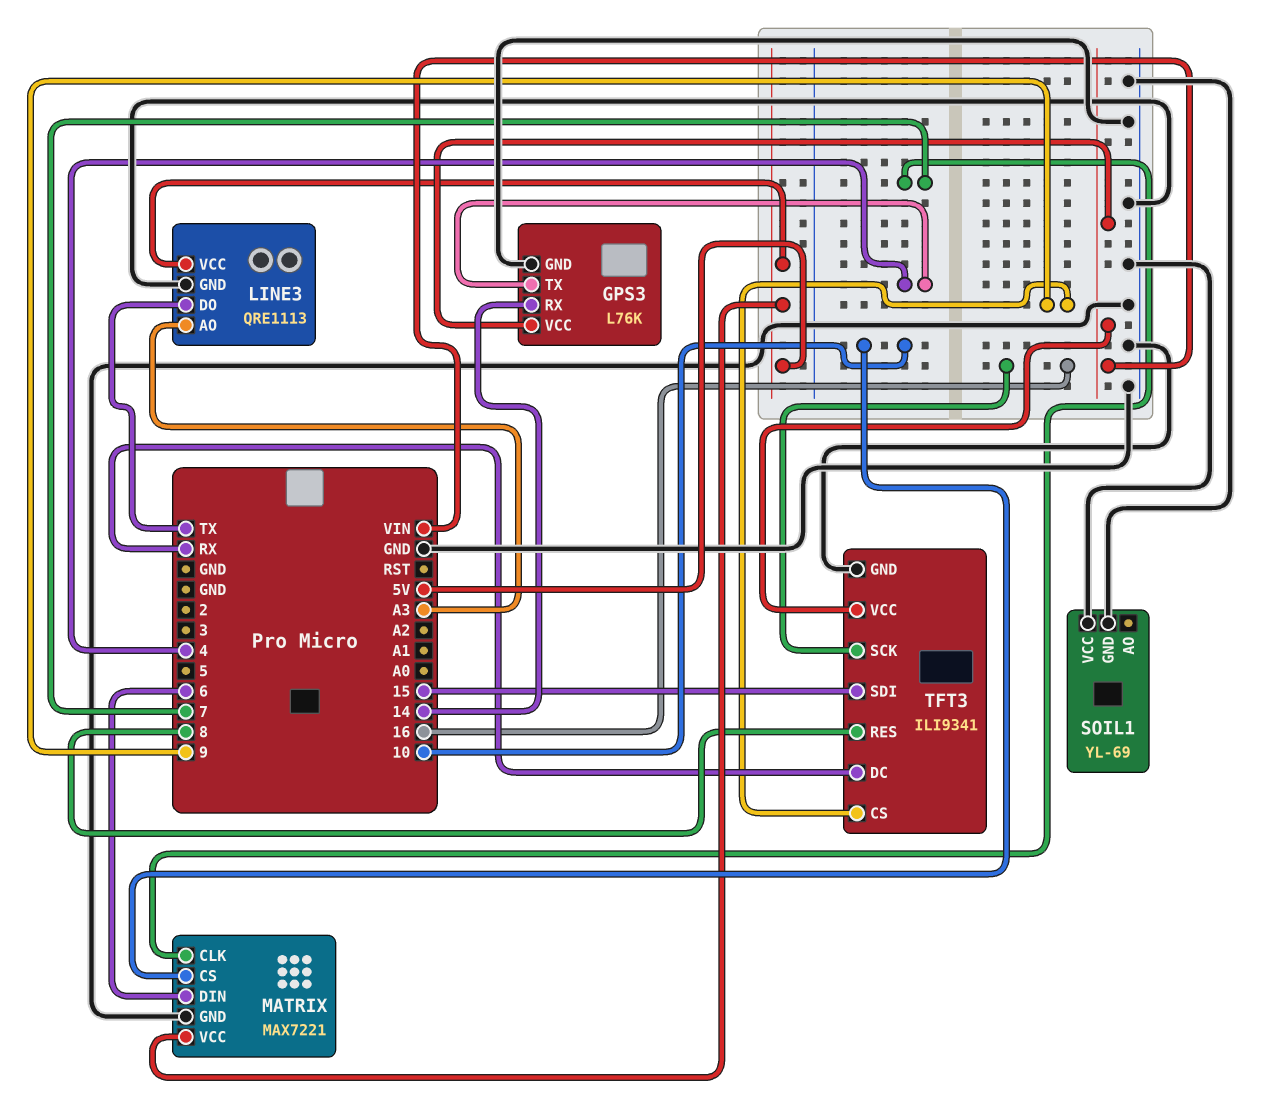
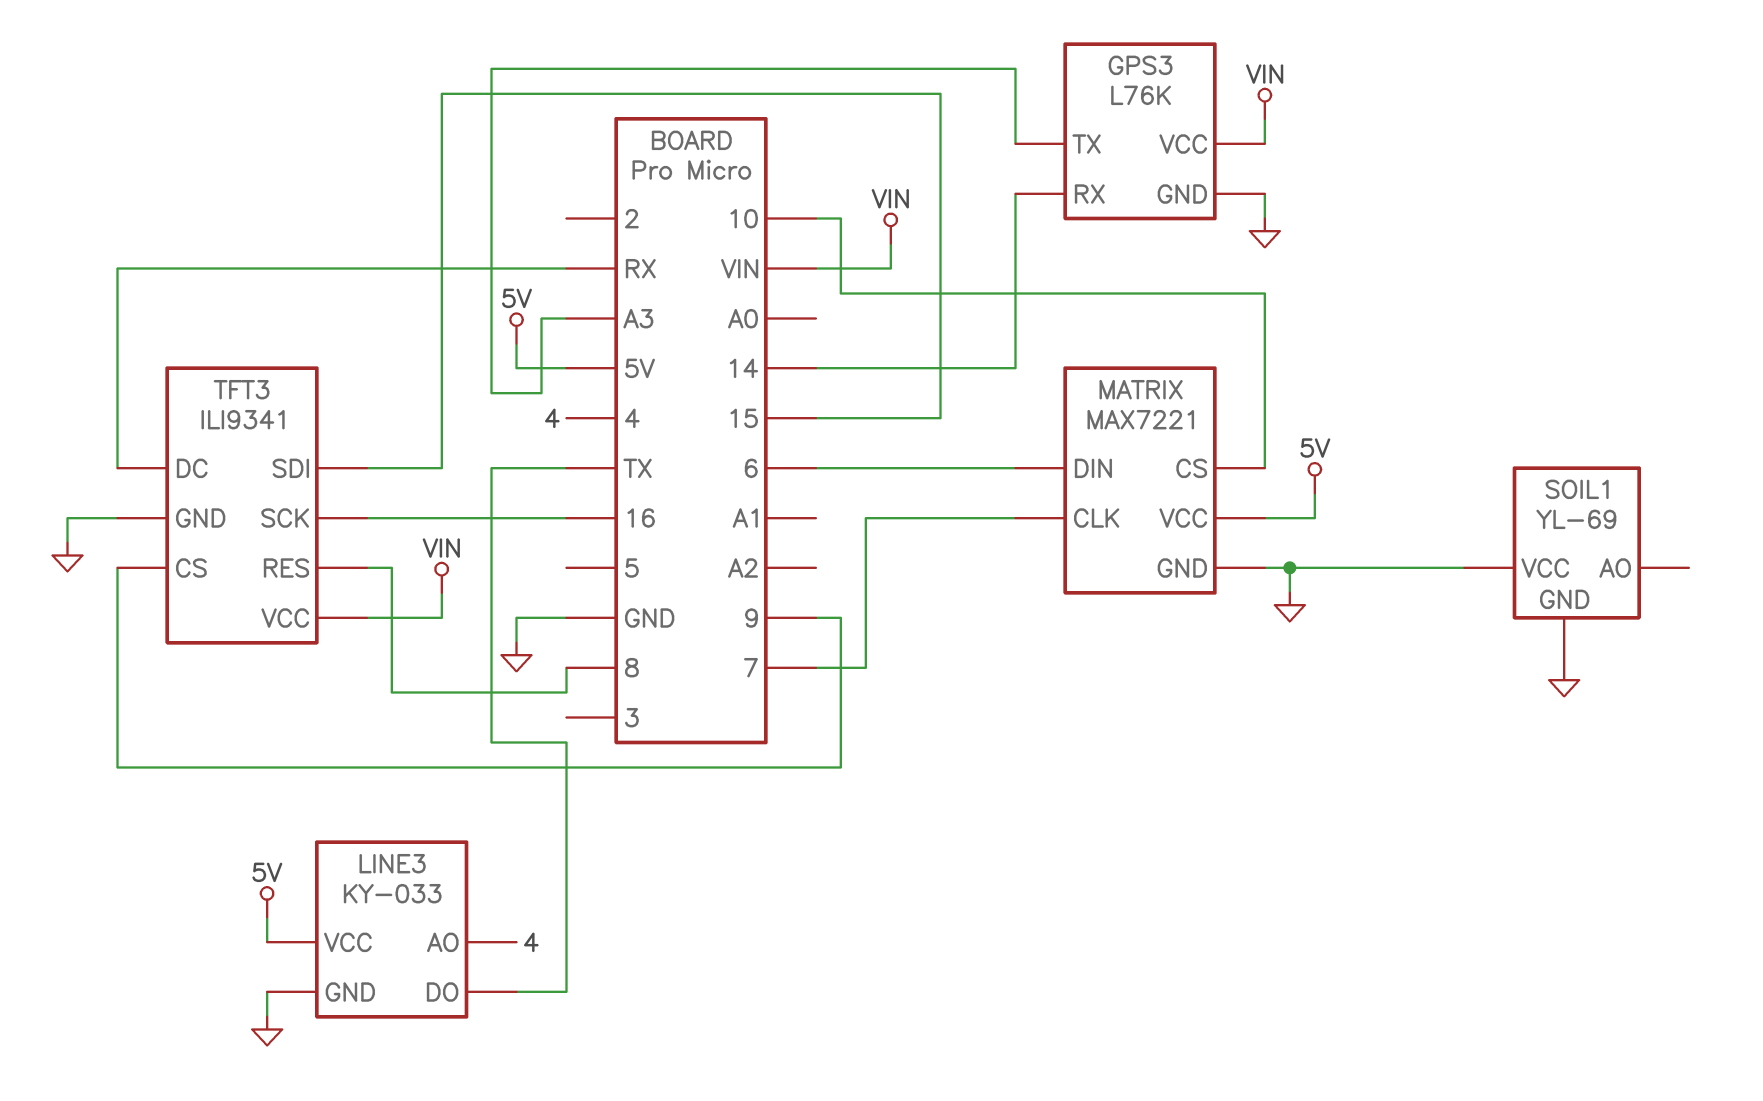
GPS3 pin TX: 4 -> A3
LINE3: QRE1113 -> KY-033
LINE3 pin AO: A3 -> 4

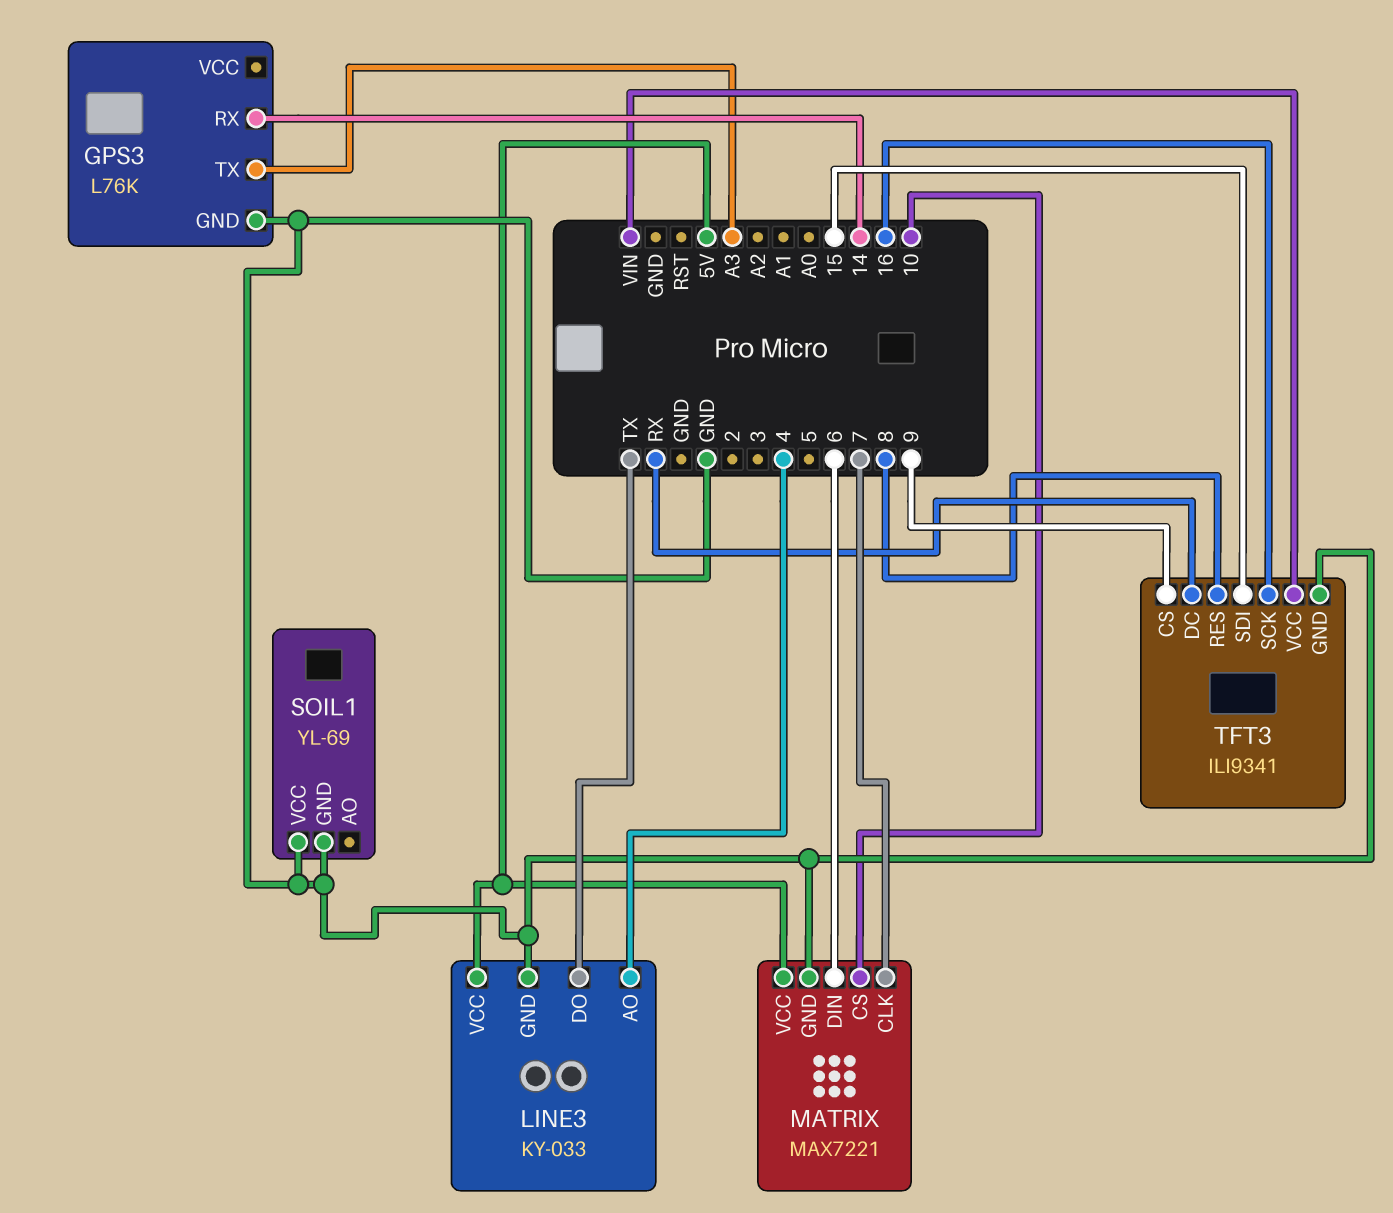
GPS3 pin VCC: VIN -> none

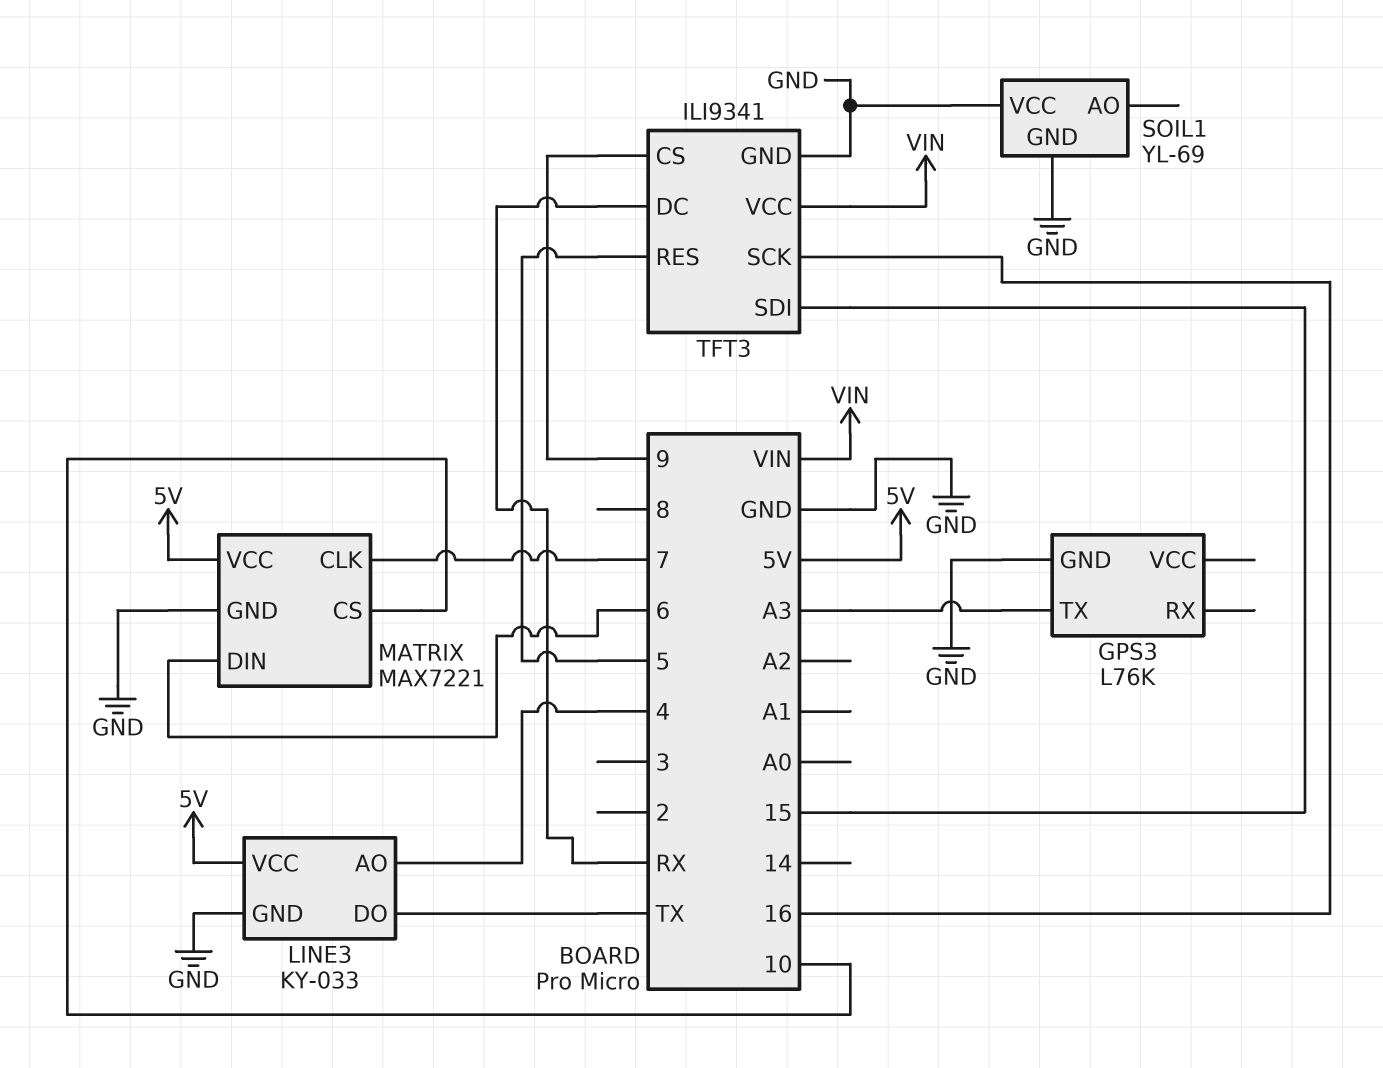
GPS3 pin RX: 14 -> none
TFT3 pin RES: 8 -> 5

